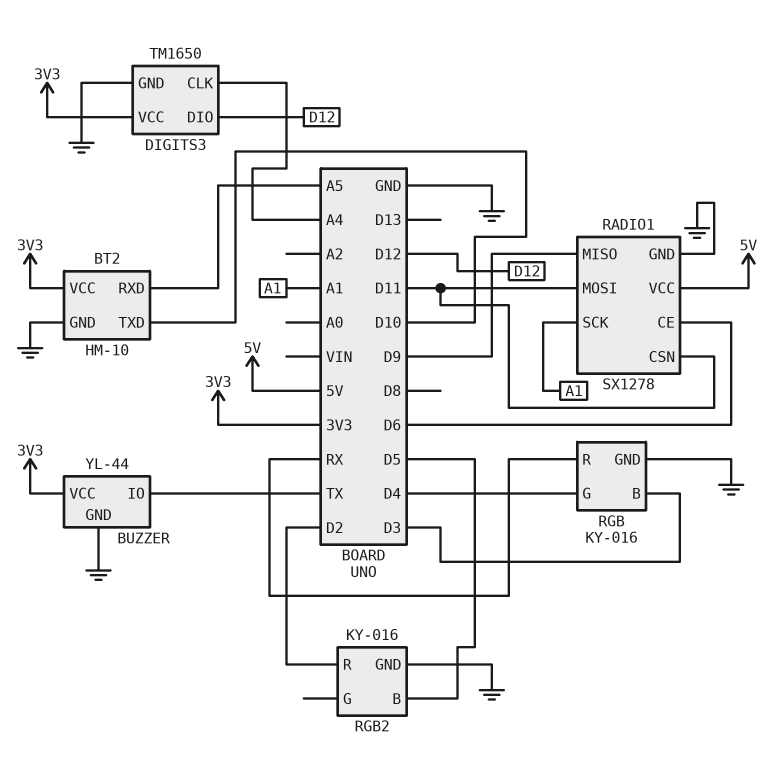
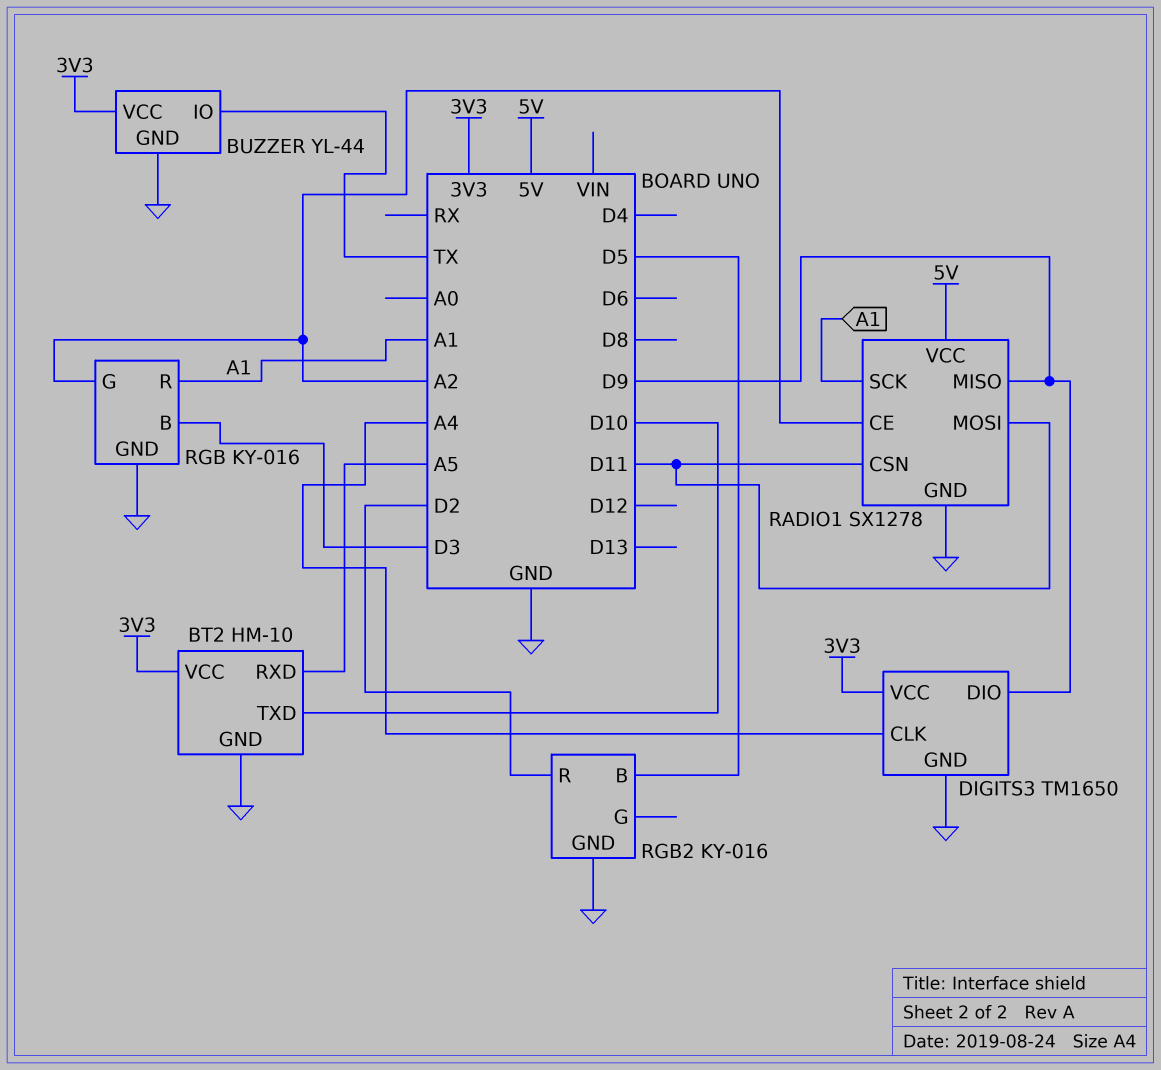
DIGITS3 pin DIO: D12 -> D9
RADIO1 pin CE: D6 -> A2
RGB pin G: D4 -> A2
RGB pin R: RX -> A1

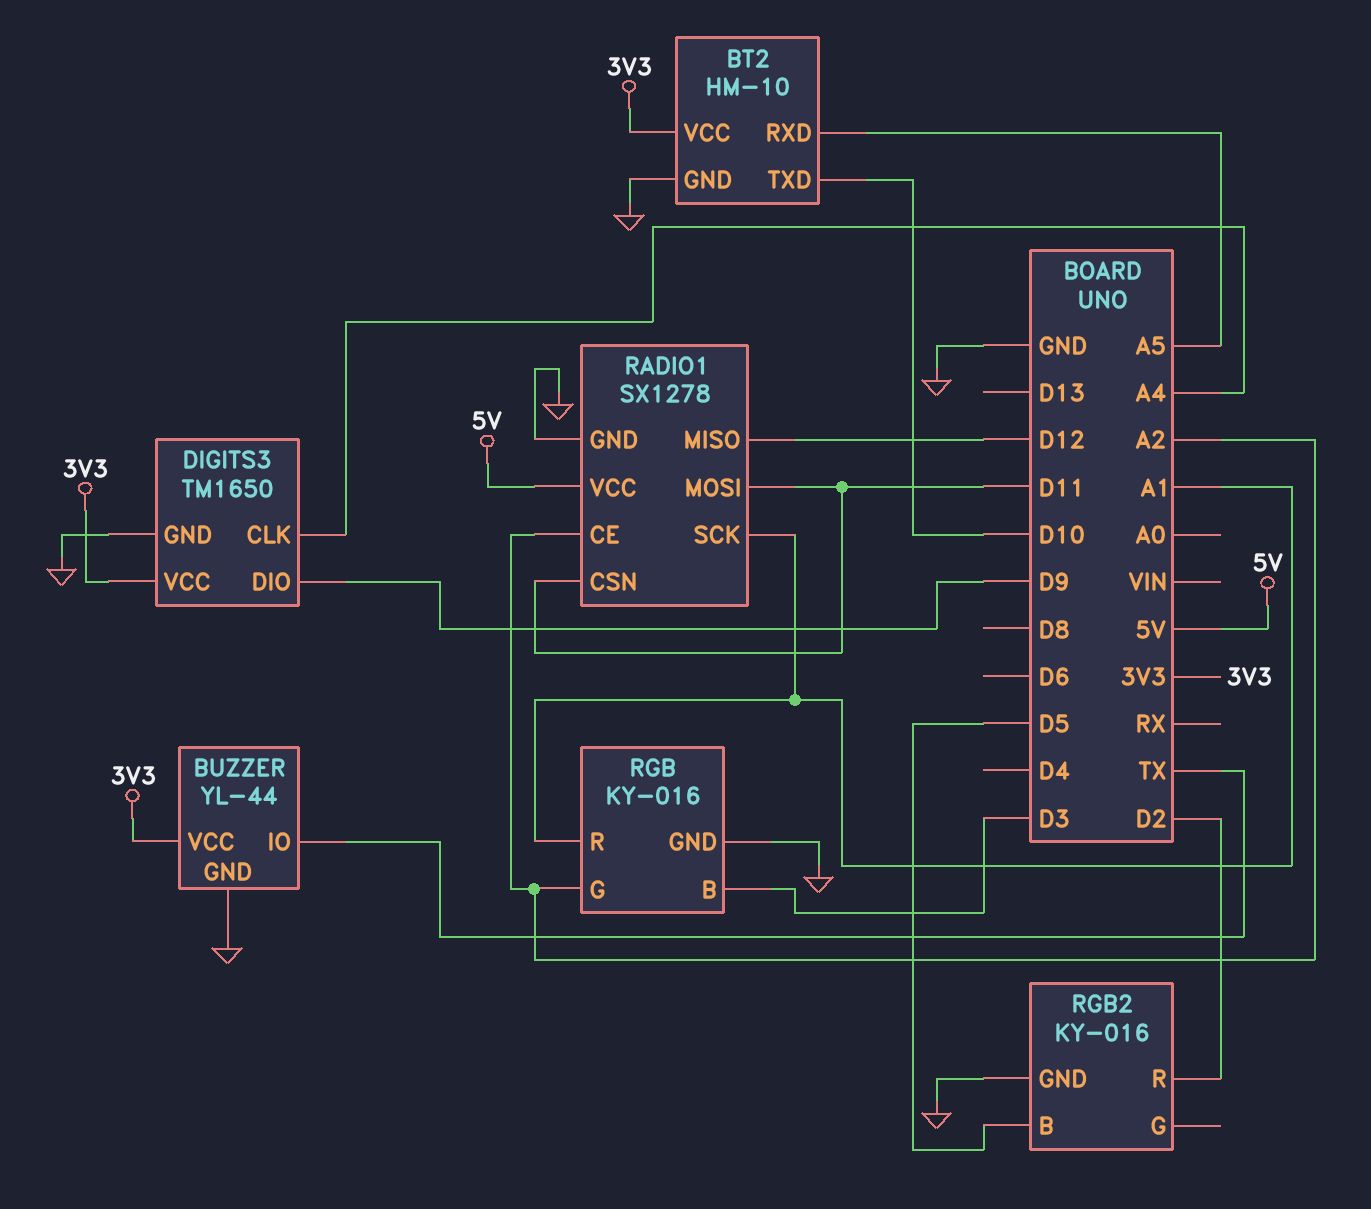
RADIO1 pin MISO: D9 -> D12

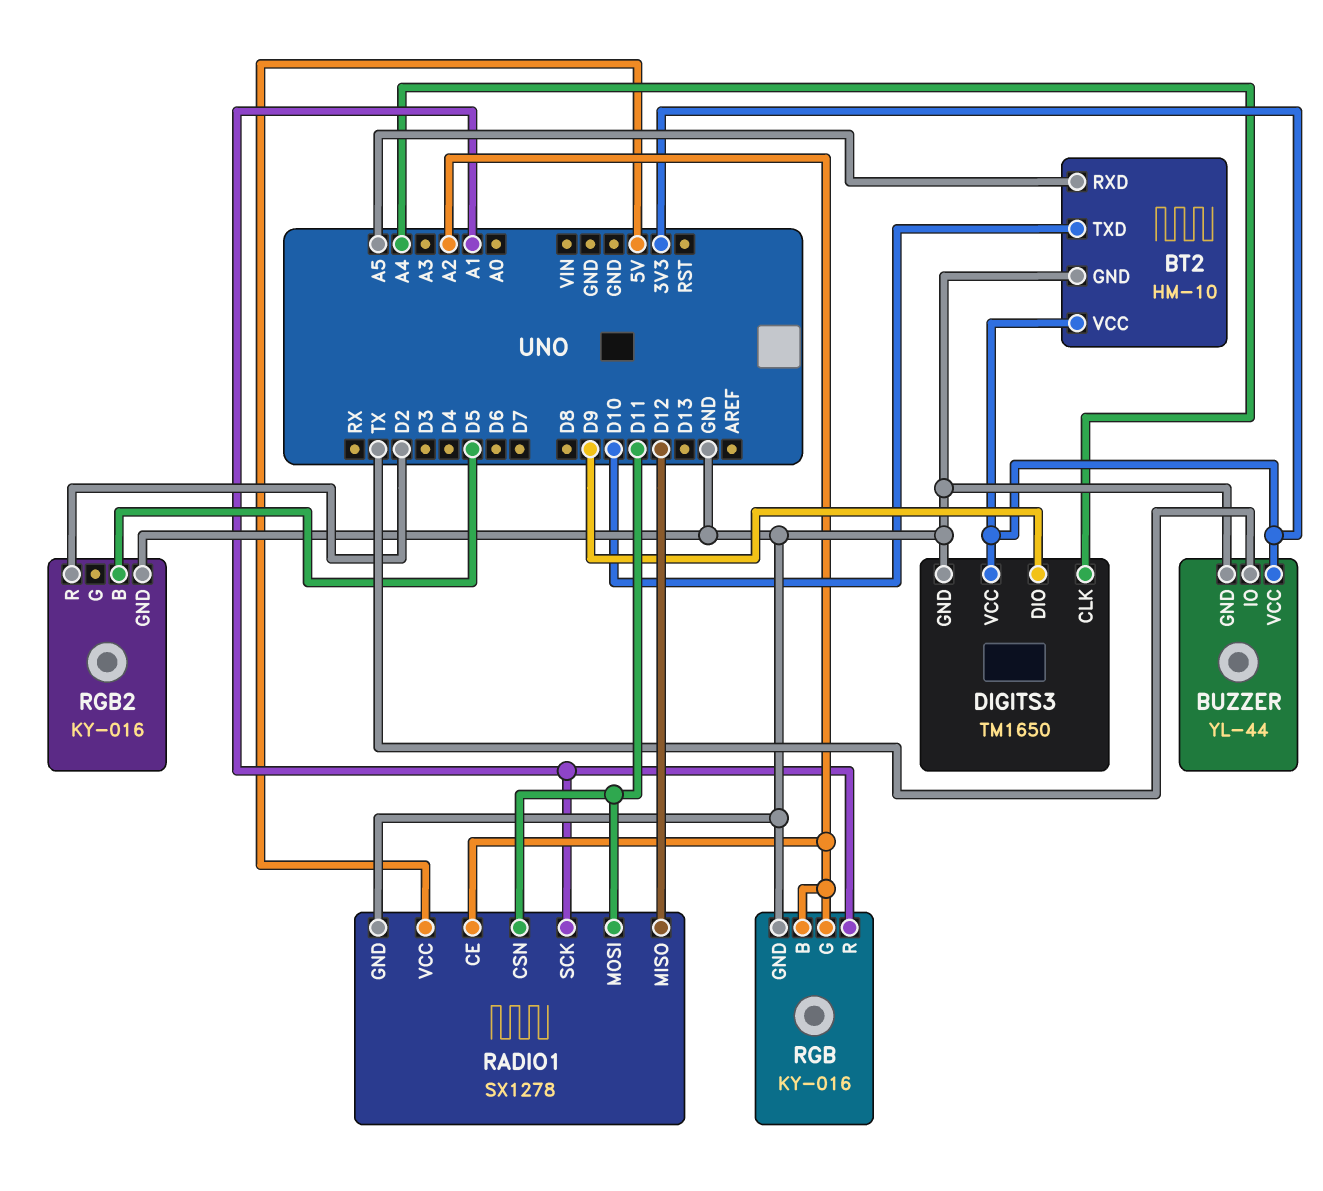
RGB pin B: D3 -> A2

